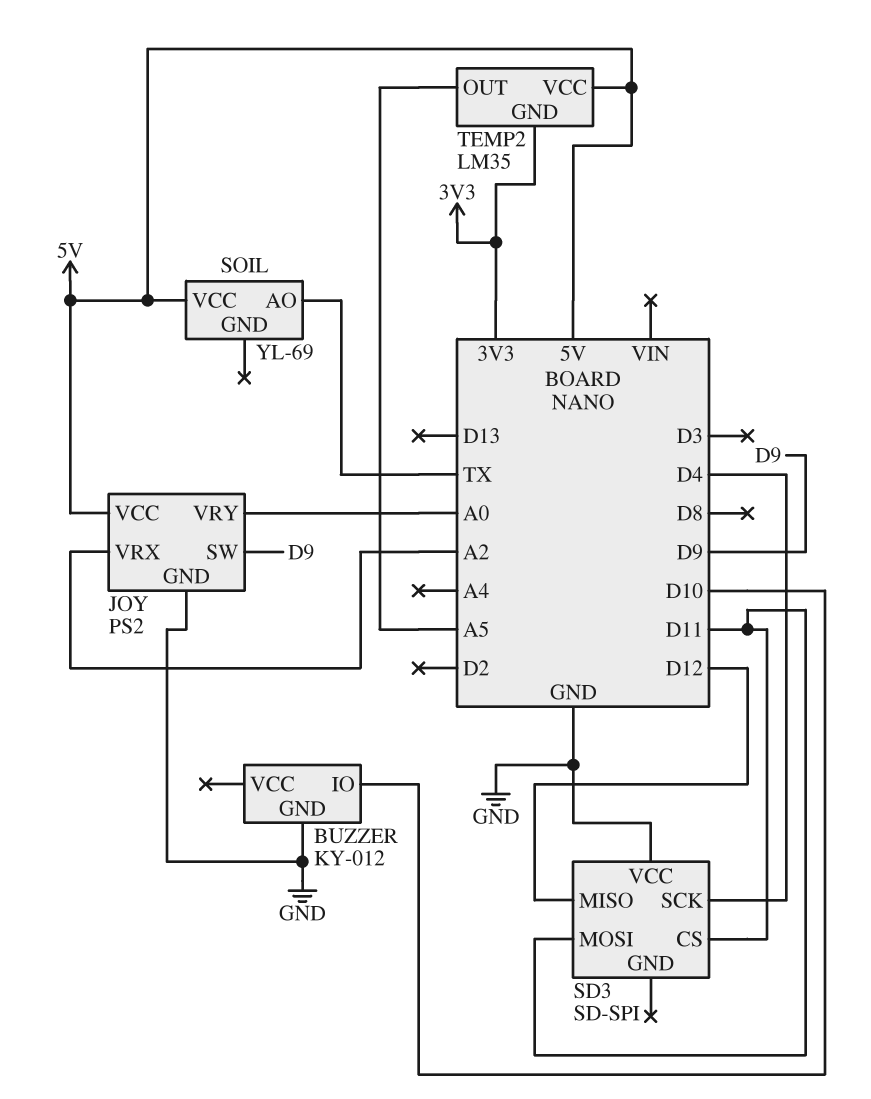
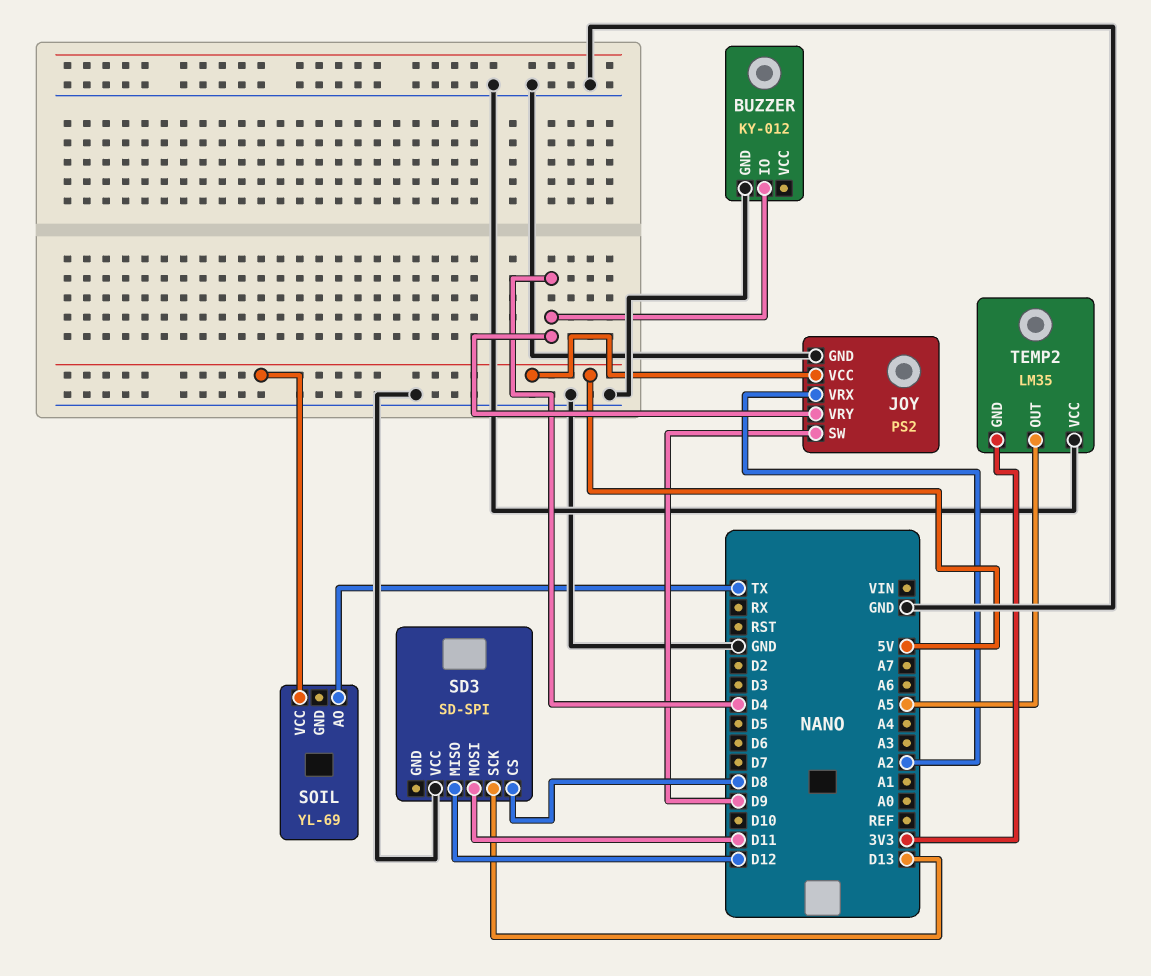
BUZZER pin IO: D10 -> D4
JOY pin VRY: A0 -> D4
SD3 pin CS: D11 -> D8
SD3 pin SCK: D4 -> D13
TEMP2 pin VCC: 5V -> GND

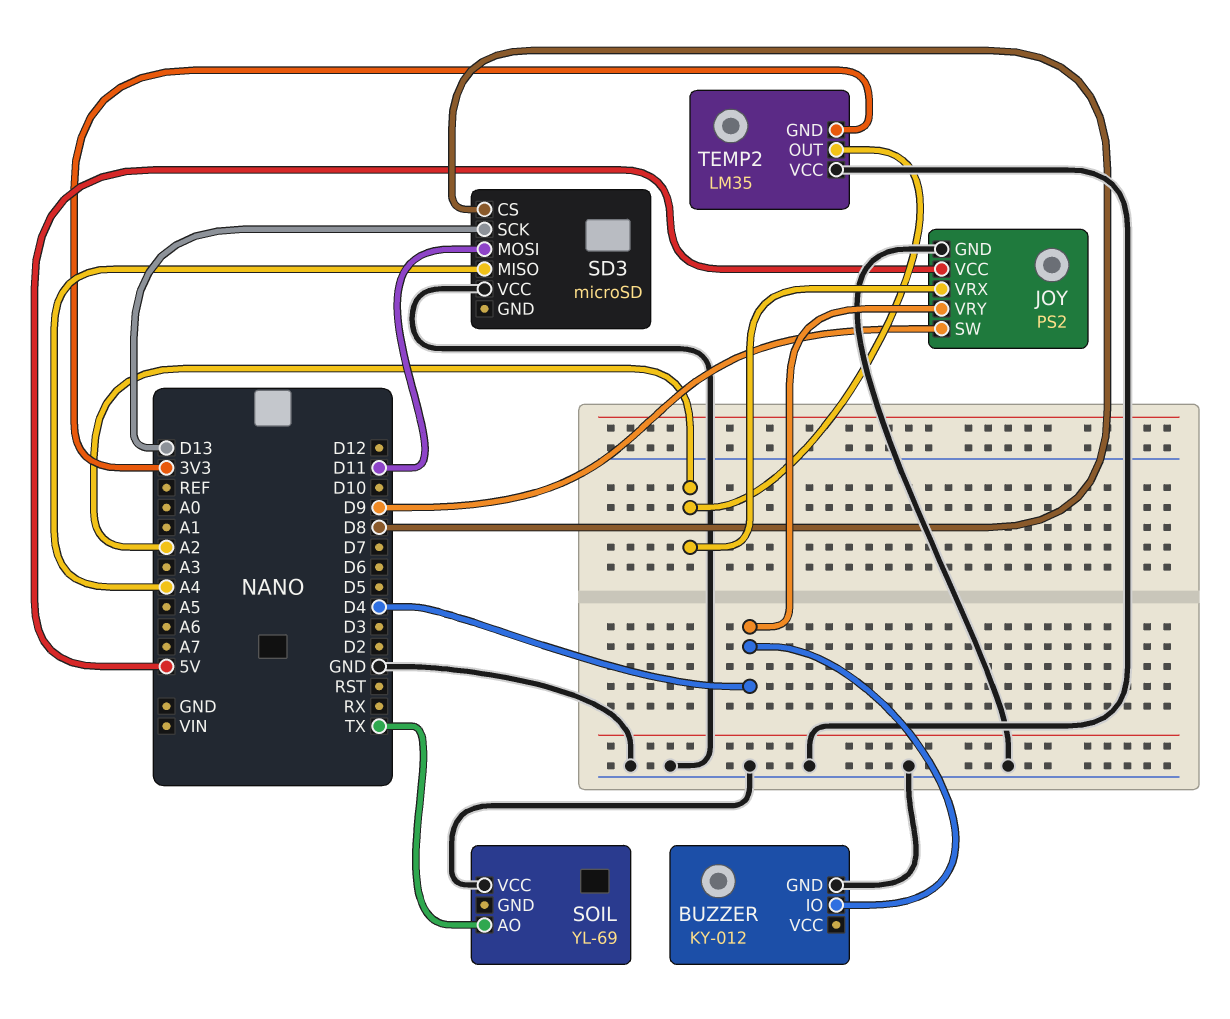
SD3: SD-SPI -> microSD
SD3 pin MISO: D12 -> A4
SOIL pin VCC: 5V -> GND
TEMP2 pin OUT: A5 -> A2

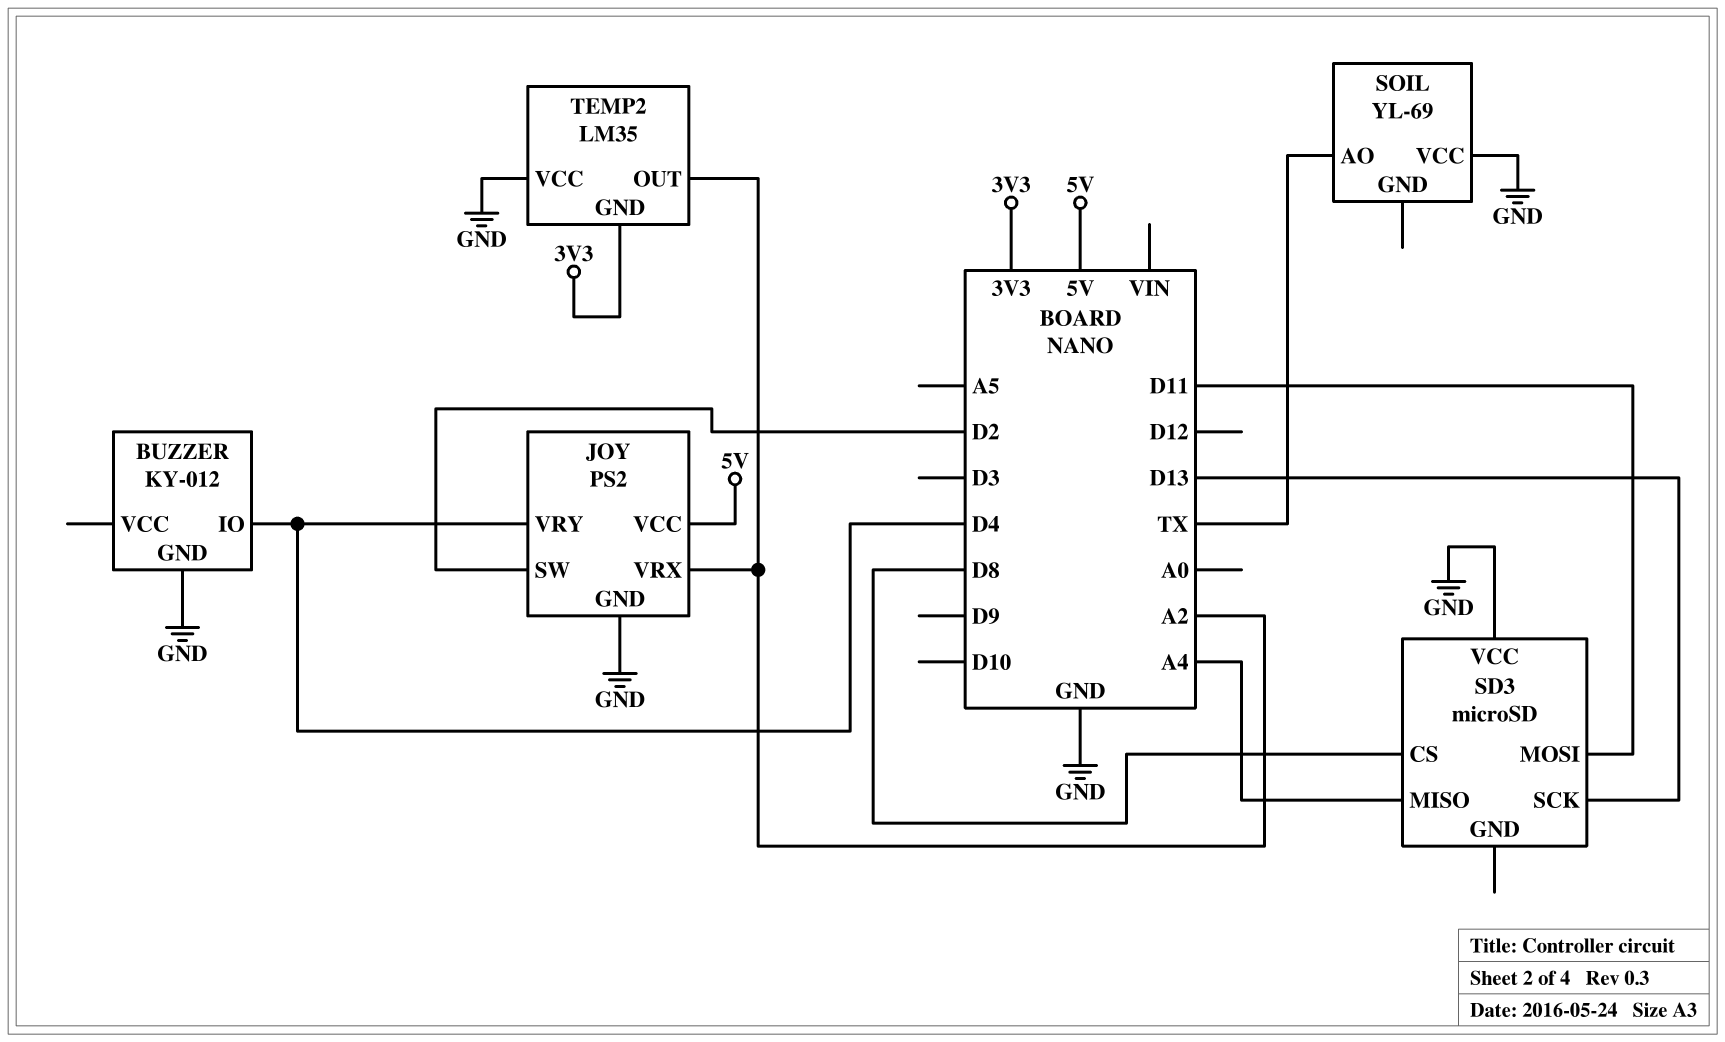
JOY pin SW: D9 -> D2

